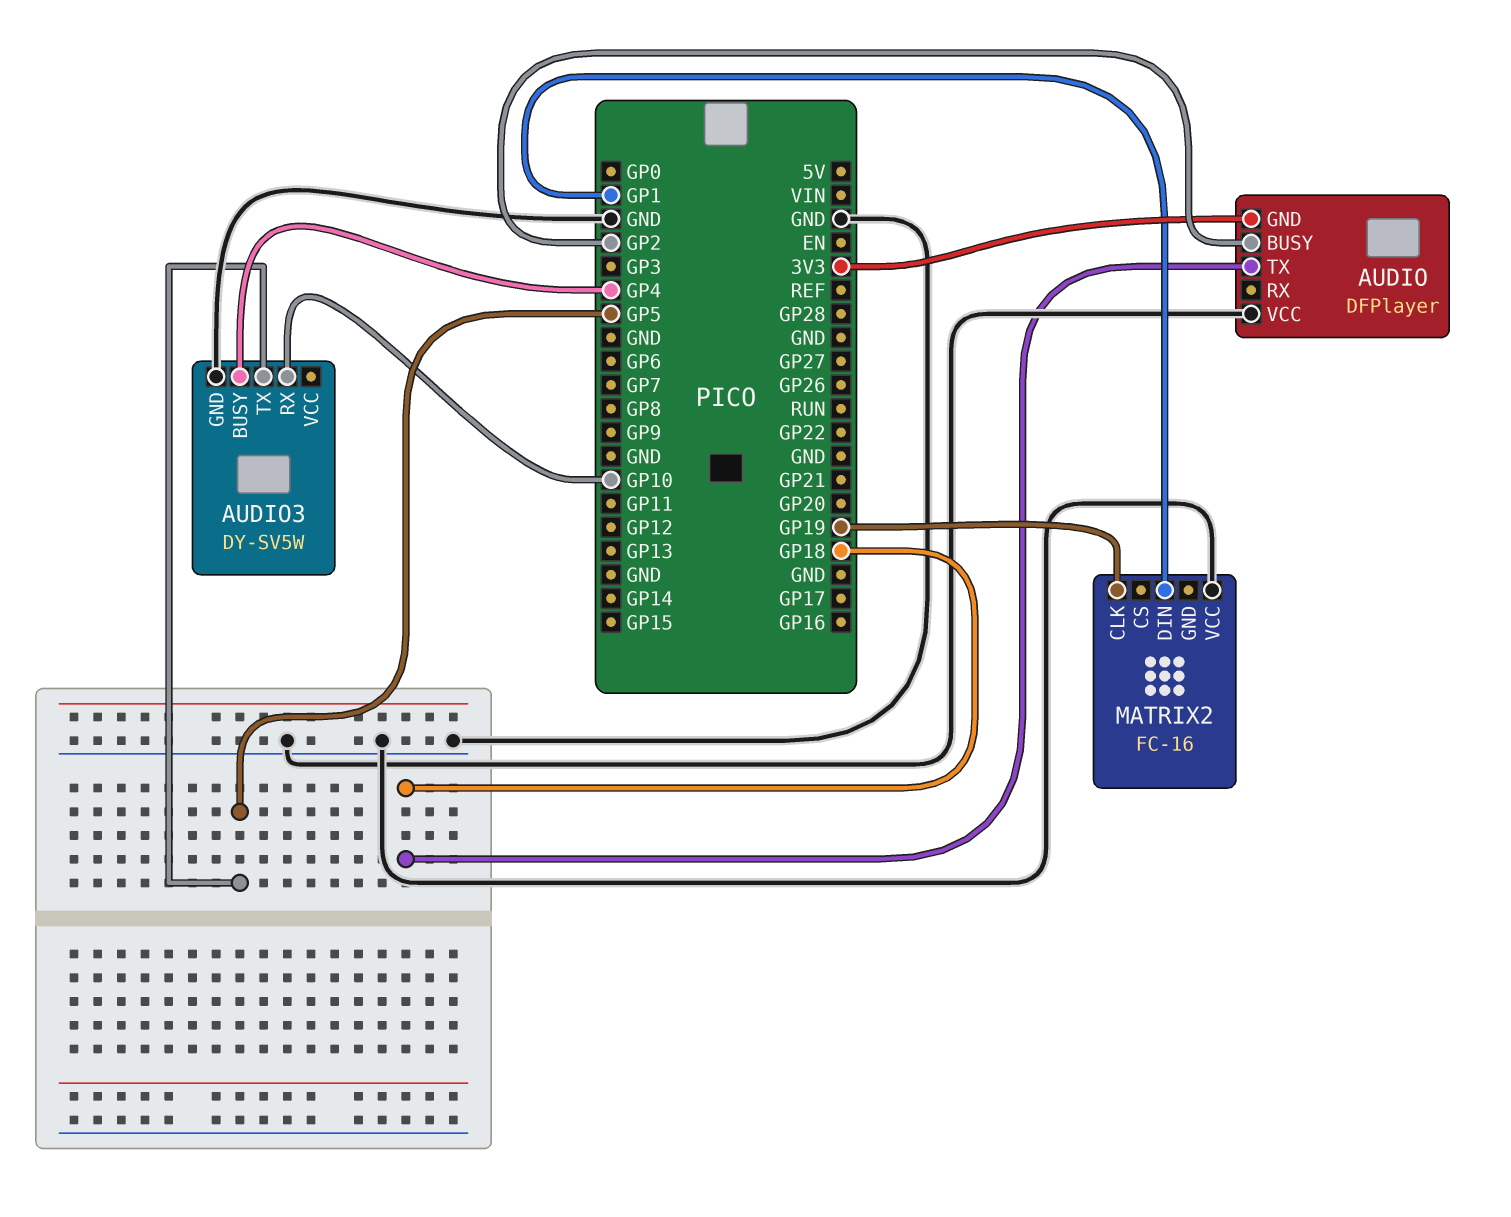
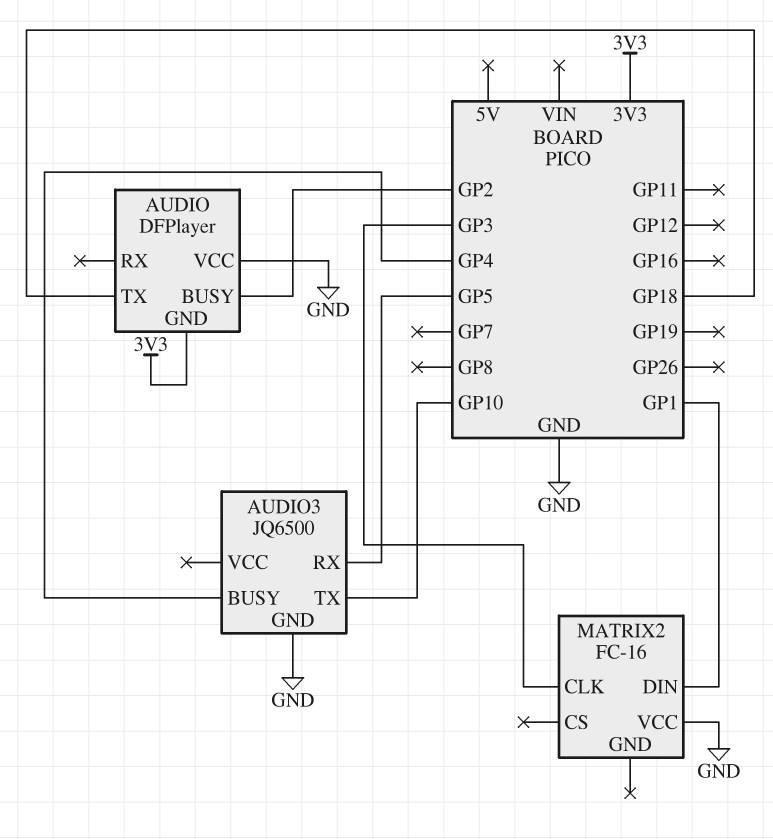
AUDIO3: DY-SV5W -> JQ6500
AUDIO3 pin RX: GP10 -> GP5
AUDIO3 pin TX: GP5 -> GP10
MATRIX2 pin CLK: GP19 -> GP3

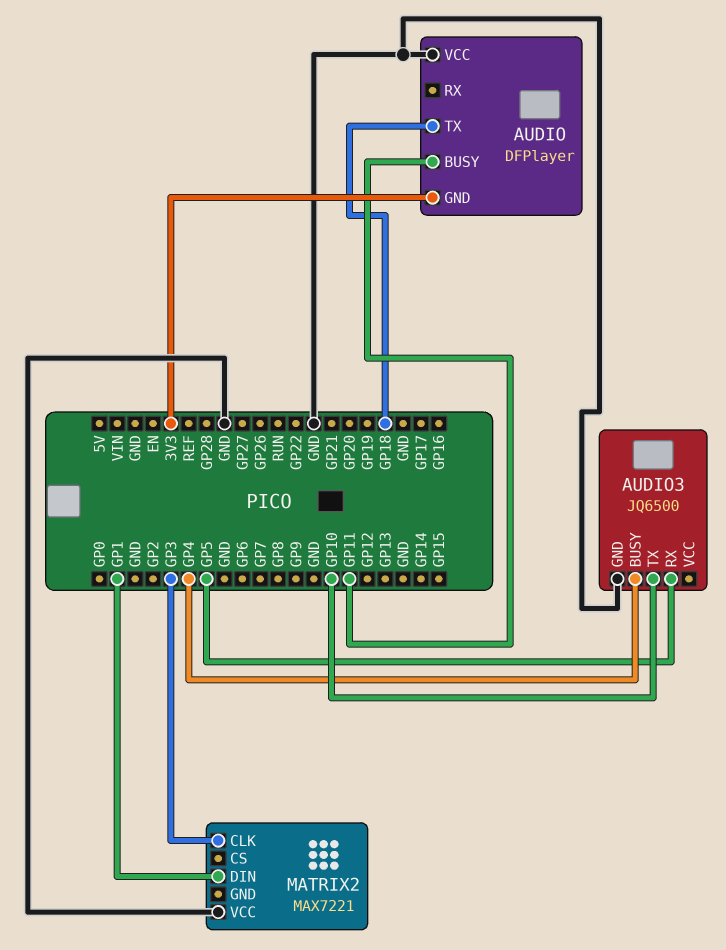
AUDIO pin BUSY: GP2 -> GP11
MATRIX2: FC-16 -> MAX7221

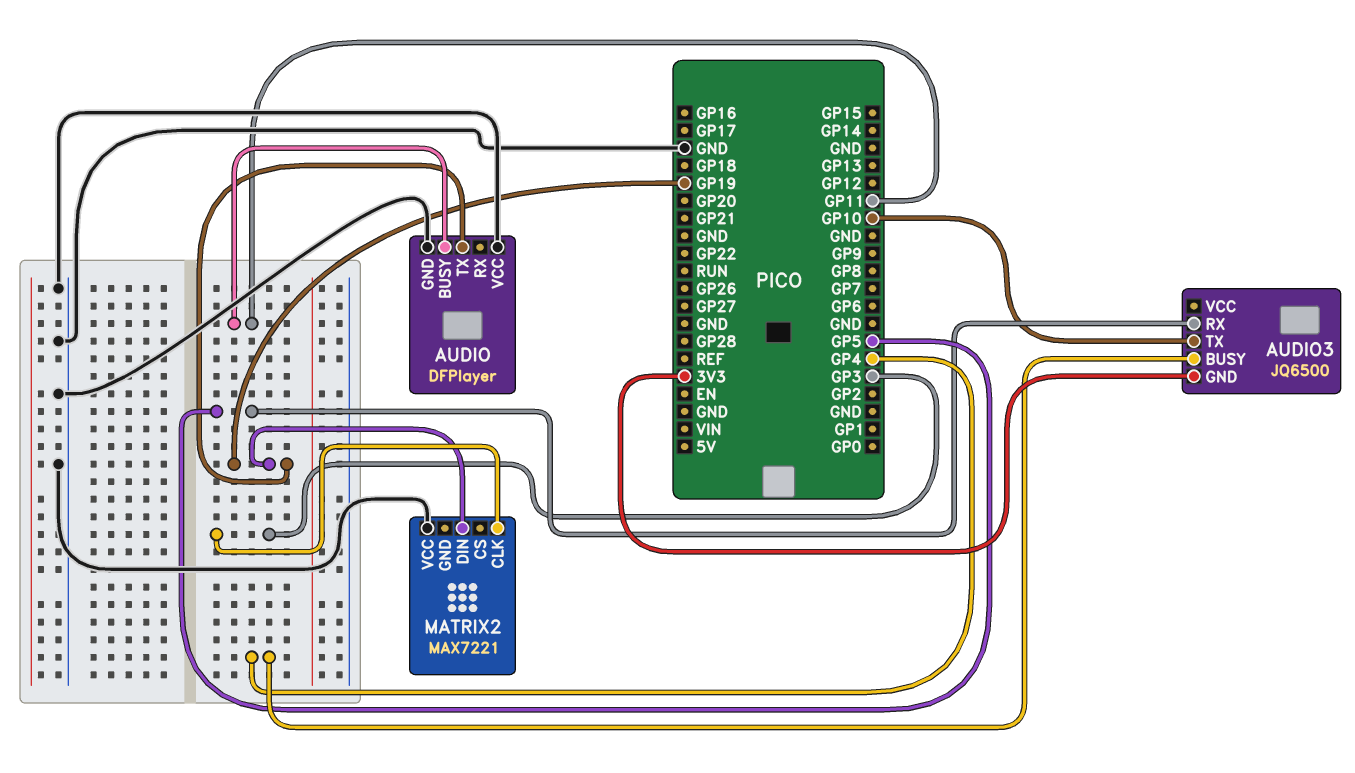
AUDIO pin GND: 3V3 -> GND
AUDIO pin TX: GP18 -> GP19
AUDIO3 pin GND: GND -> 3V3
MATRIX2 pin DIN: GP1 -> GP19

